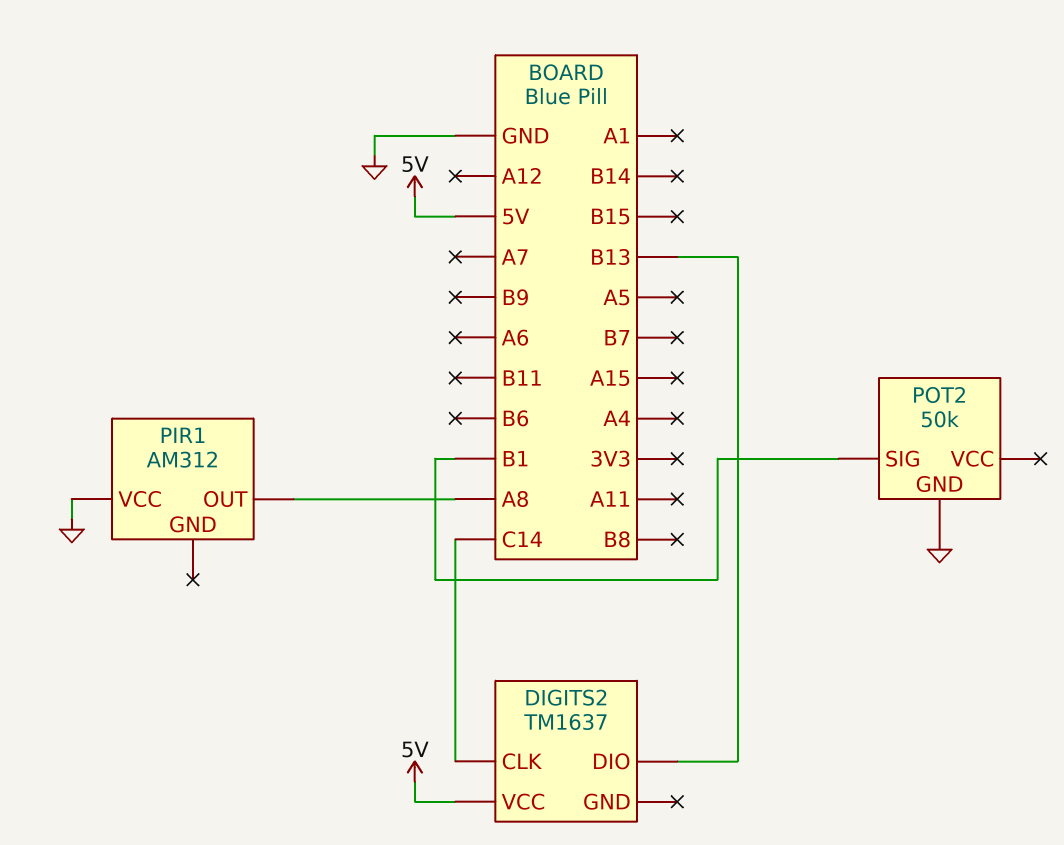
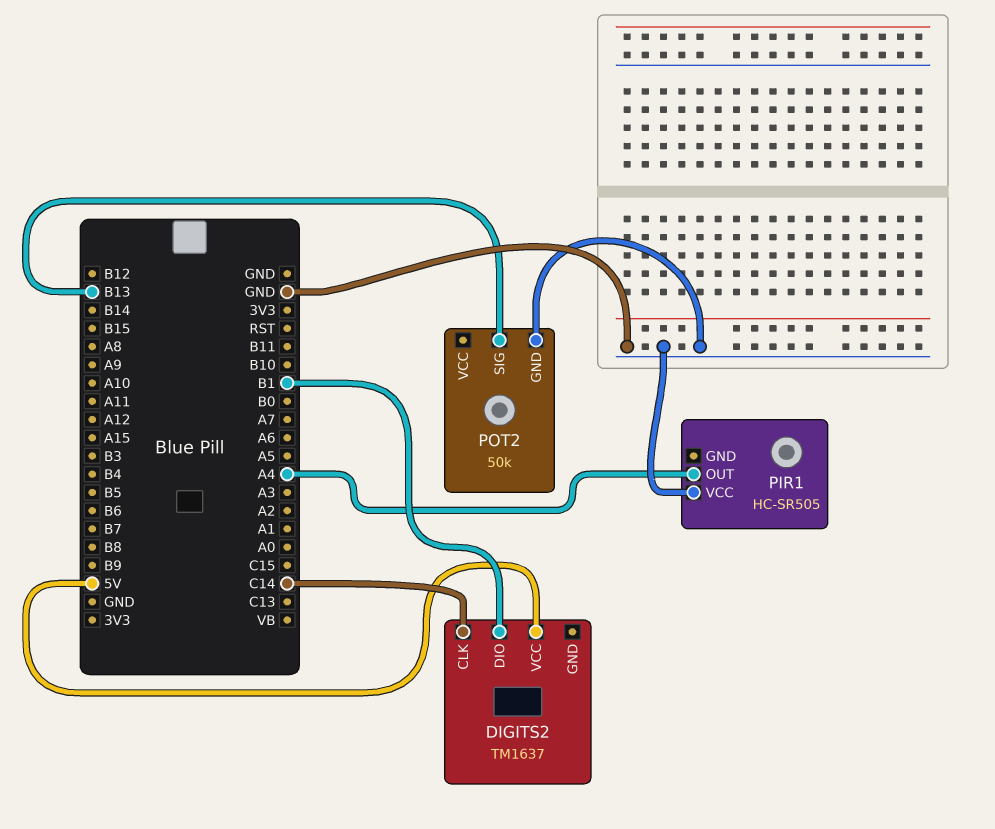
DIGITS2 pin DIO: B13 -> B1
PIR1: AM312 -> HC-SR505
PIR1 pin OUT: A8 -> A4
POT2 pin SIG: B1 -> B13

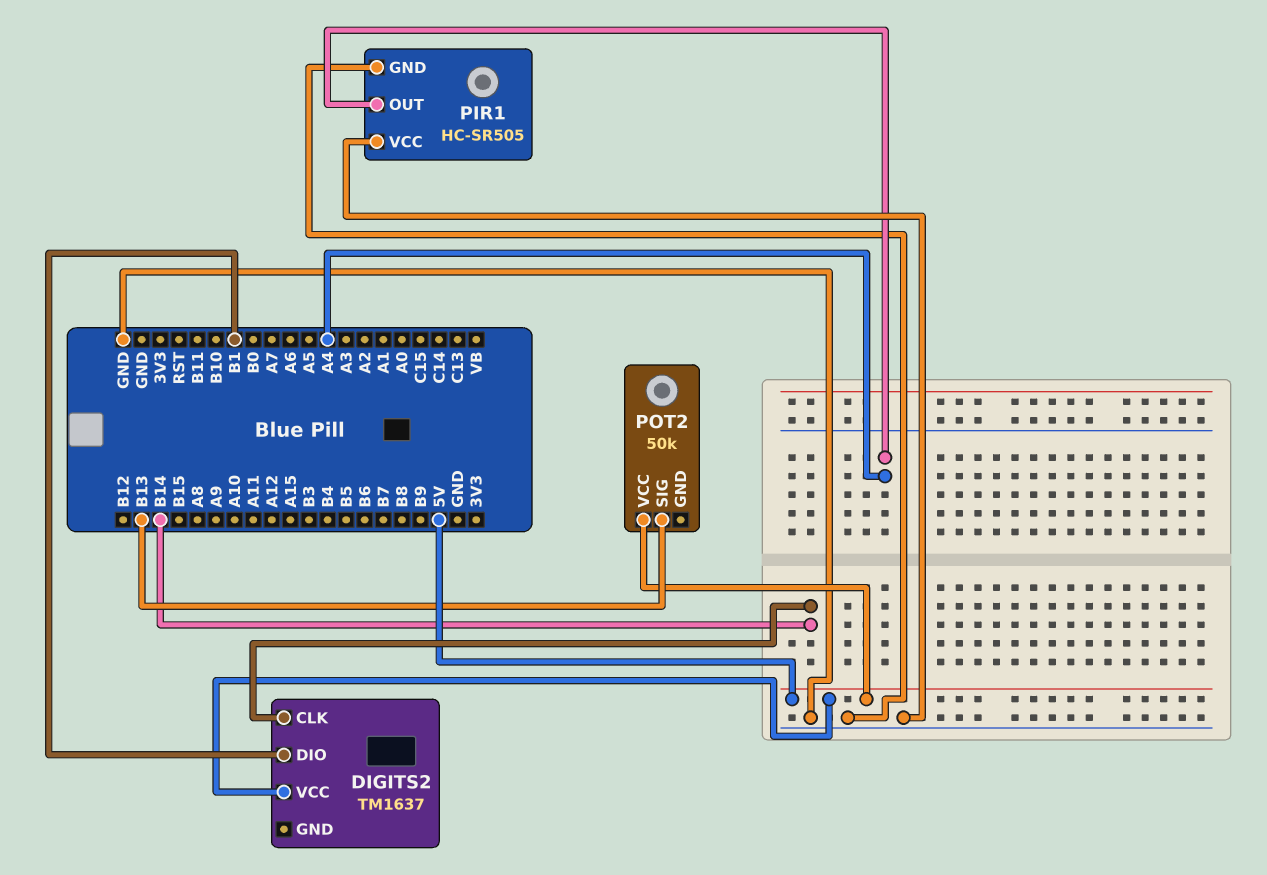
DIGITS2 pin CLK: C14 -> B14
PIR1 pin GND: none -> GND
POT2 pin GND: GND -> none
POT2 pin VCC: none -> 5V

